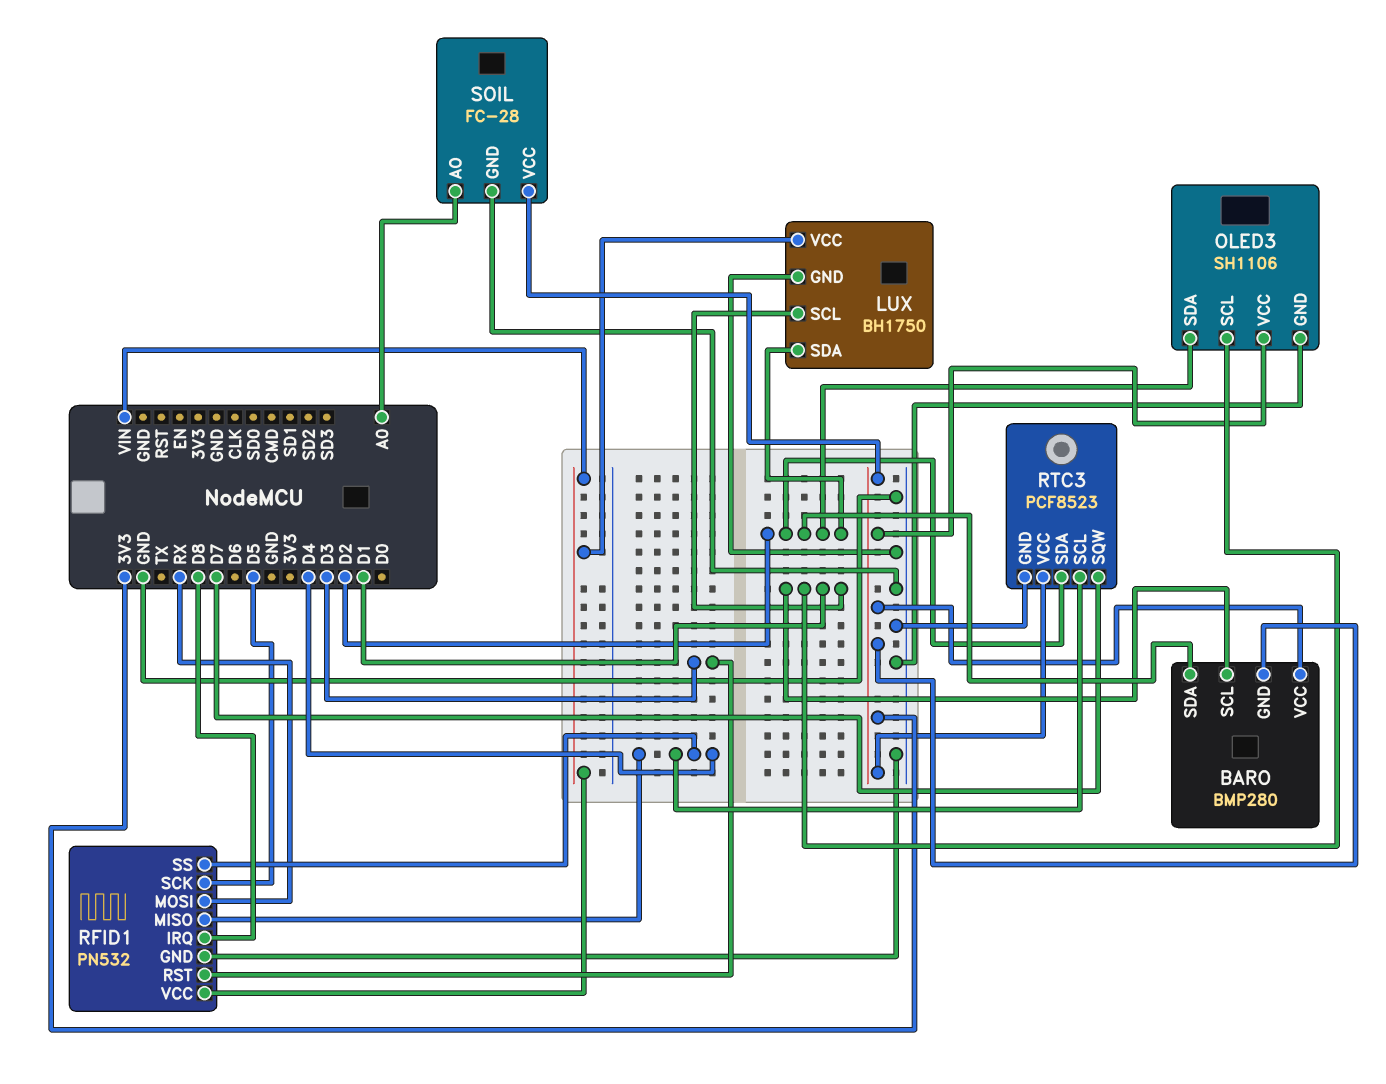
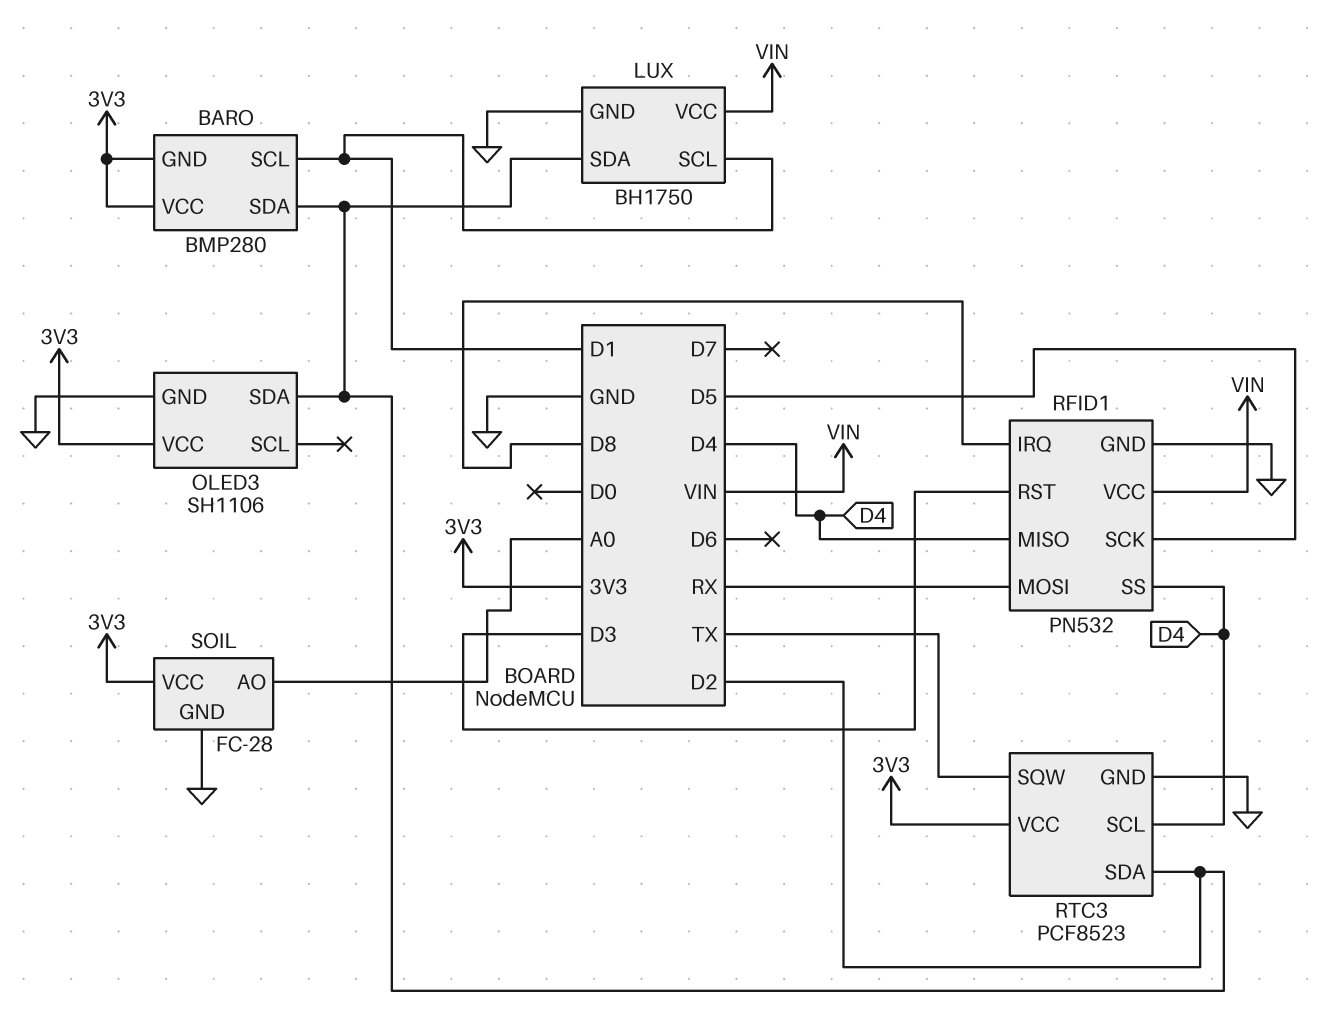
OLED3 pin SCL: D1 -> none
RTC3 pin SQW: D7 -> TX

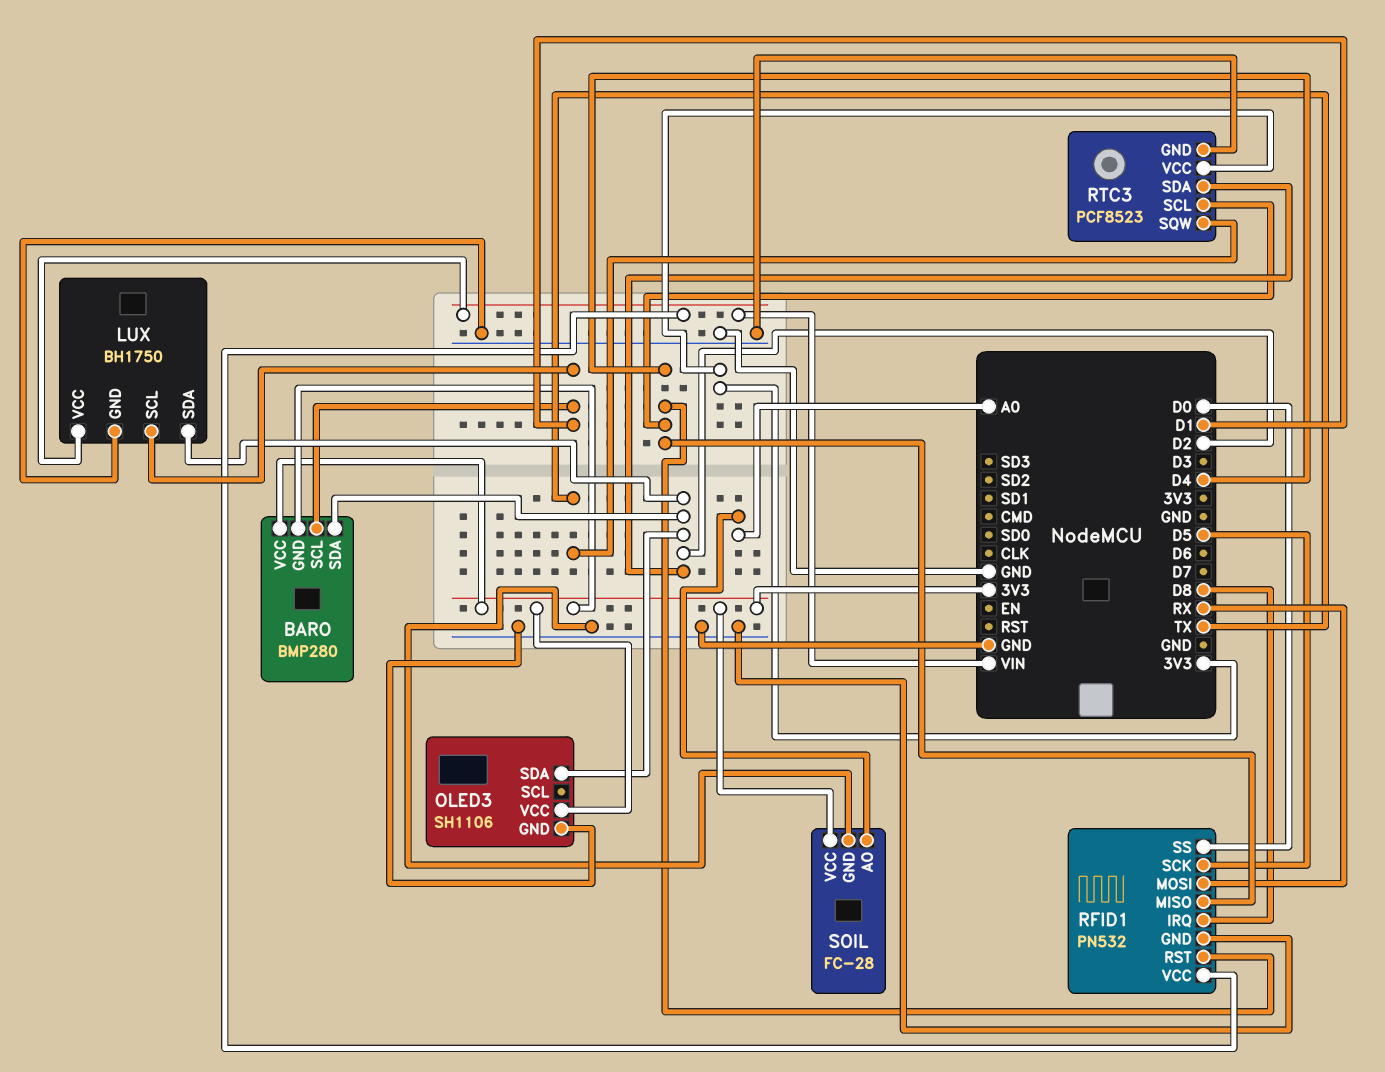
RFID1 pin RST: D3 -> D4
RFID1 pin SS: D4 -> D0

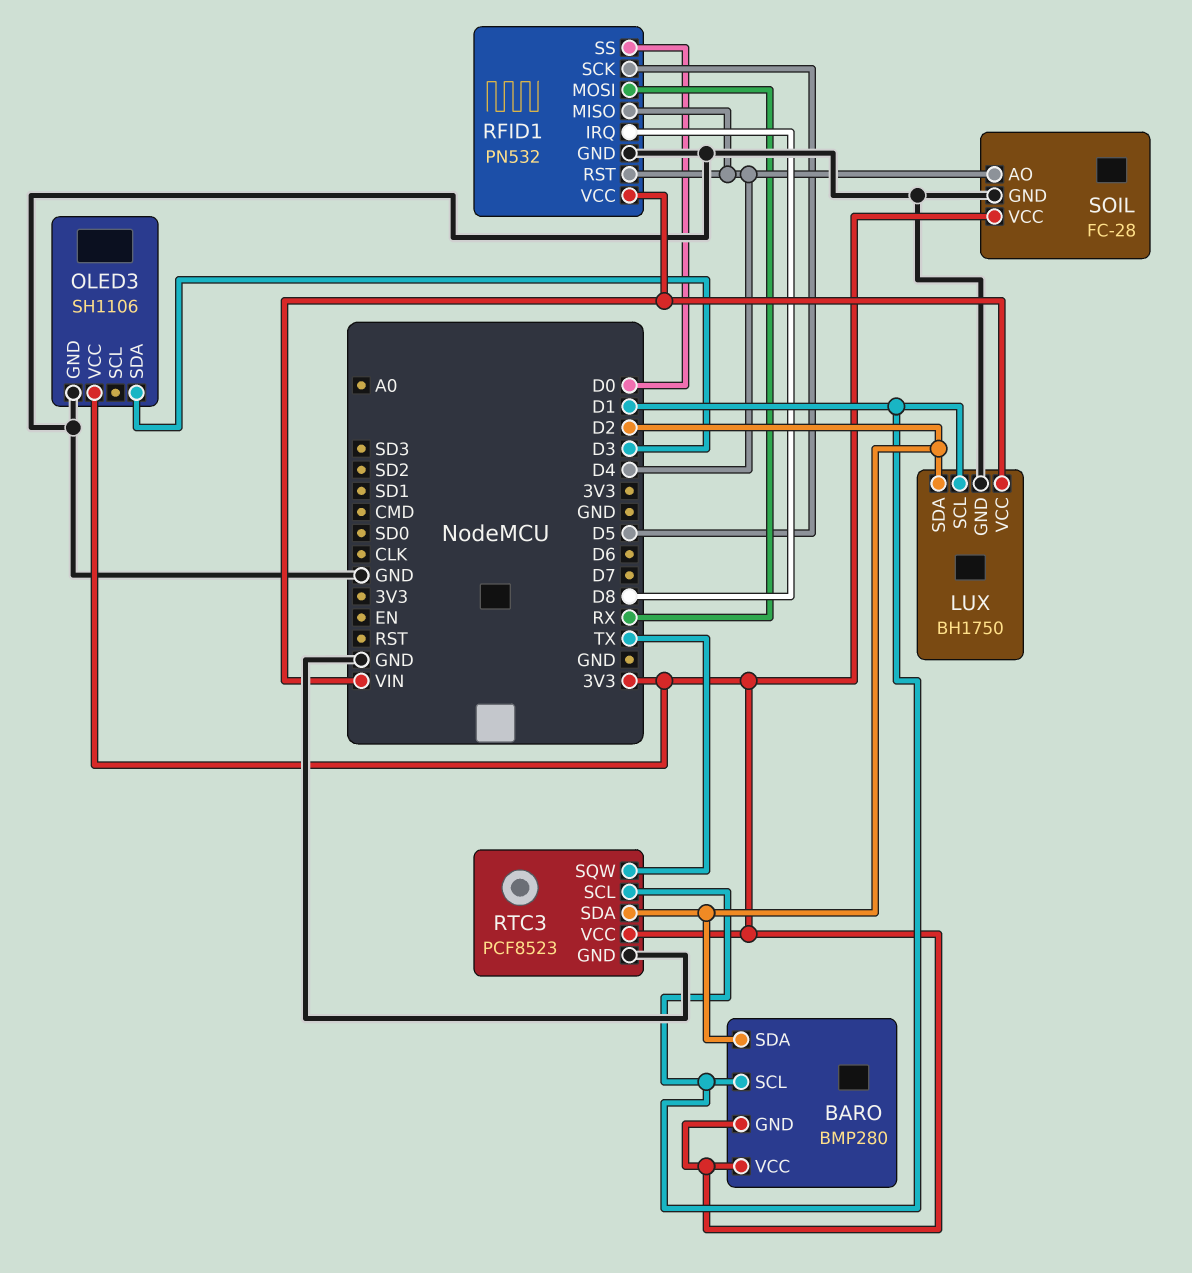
OLED3 pin SDA: D2 -> D3
RTC3 pin SCL: D4 -> D1
SOIL pin AO: A0 -> D4

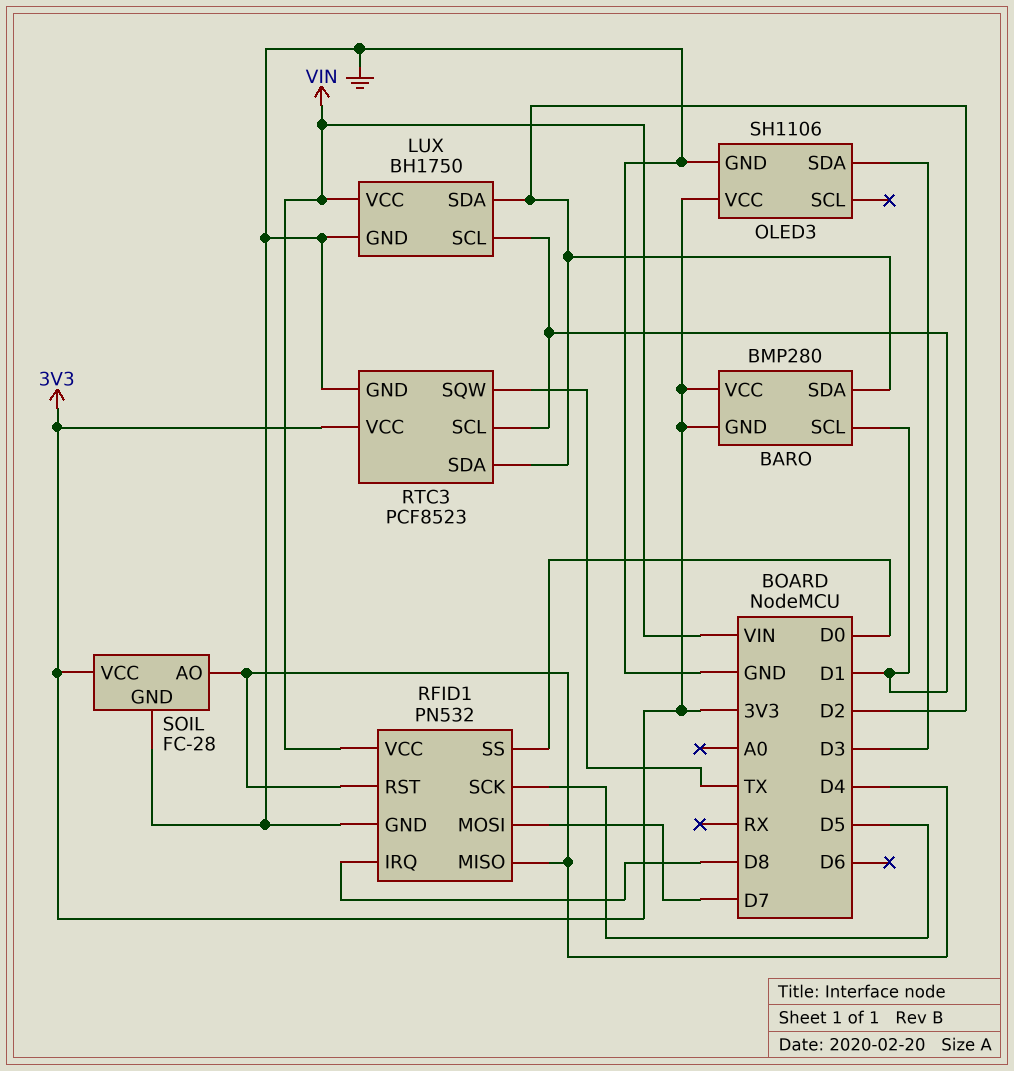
RFID1 pin MOSI: RX -> D7

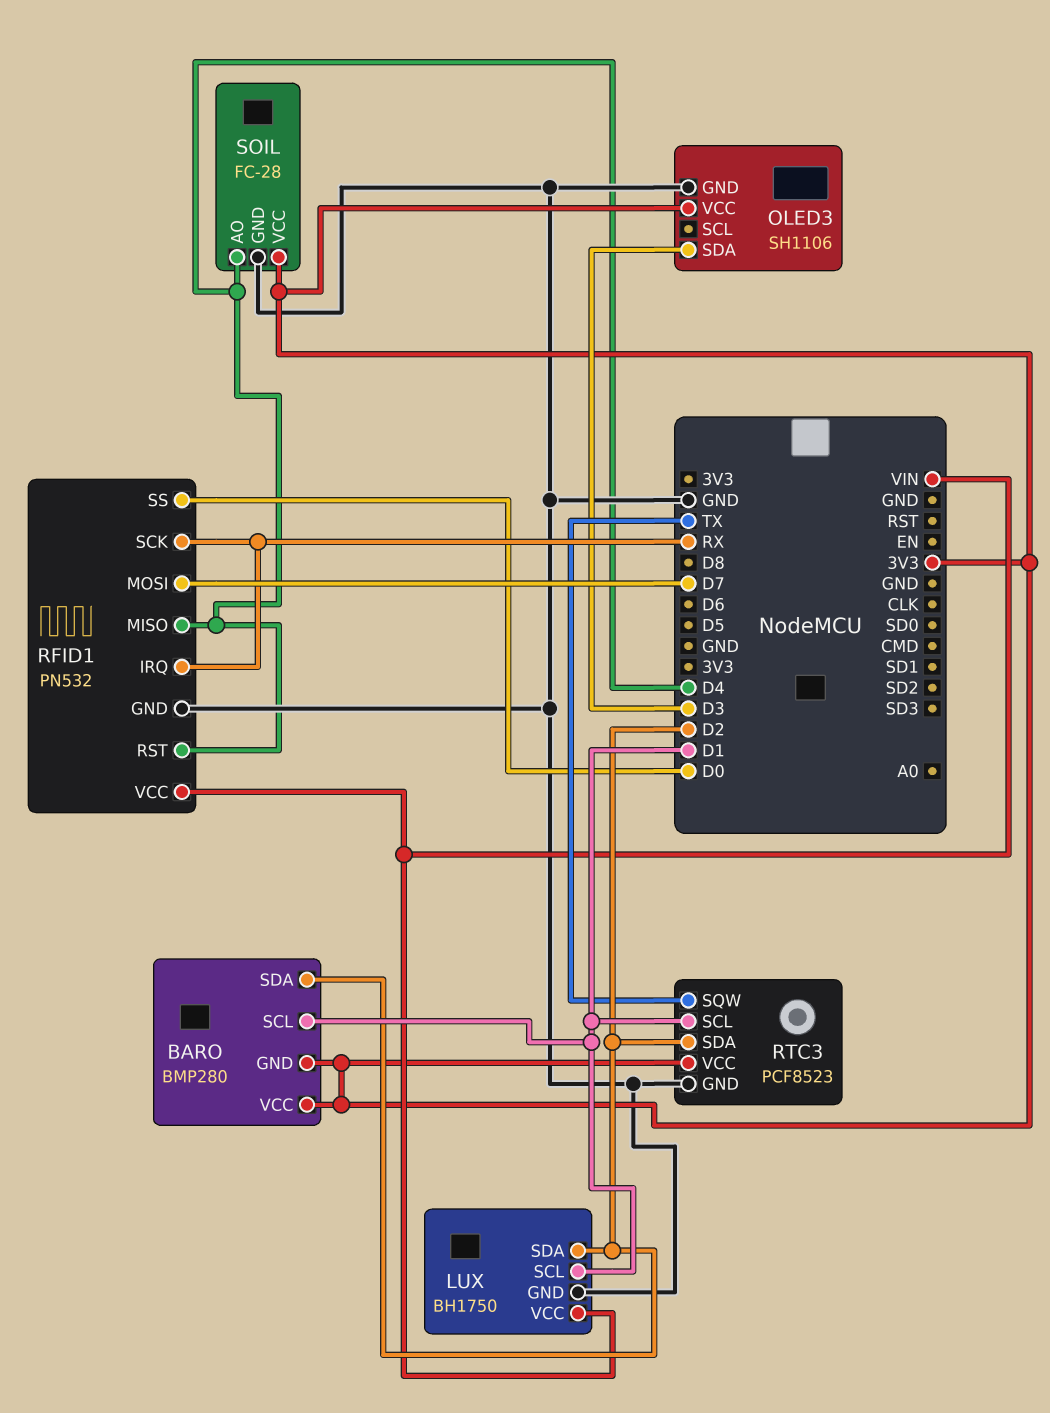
RFID1 pin IRQ: D8 -> RX
RFID1 pin SCK: D5 -> RX

